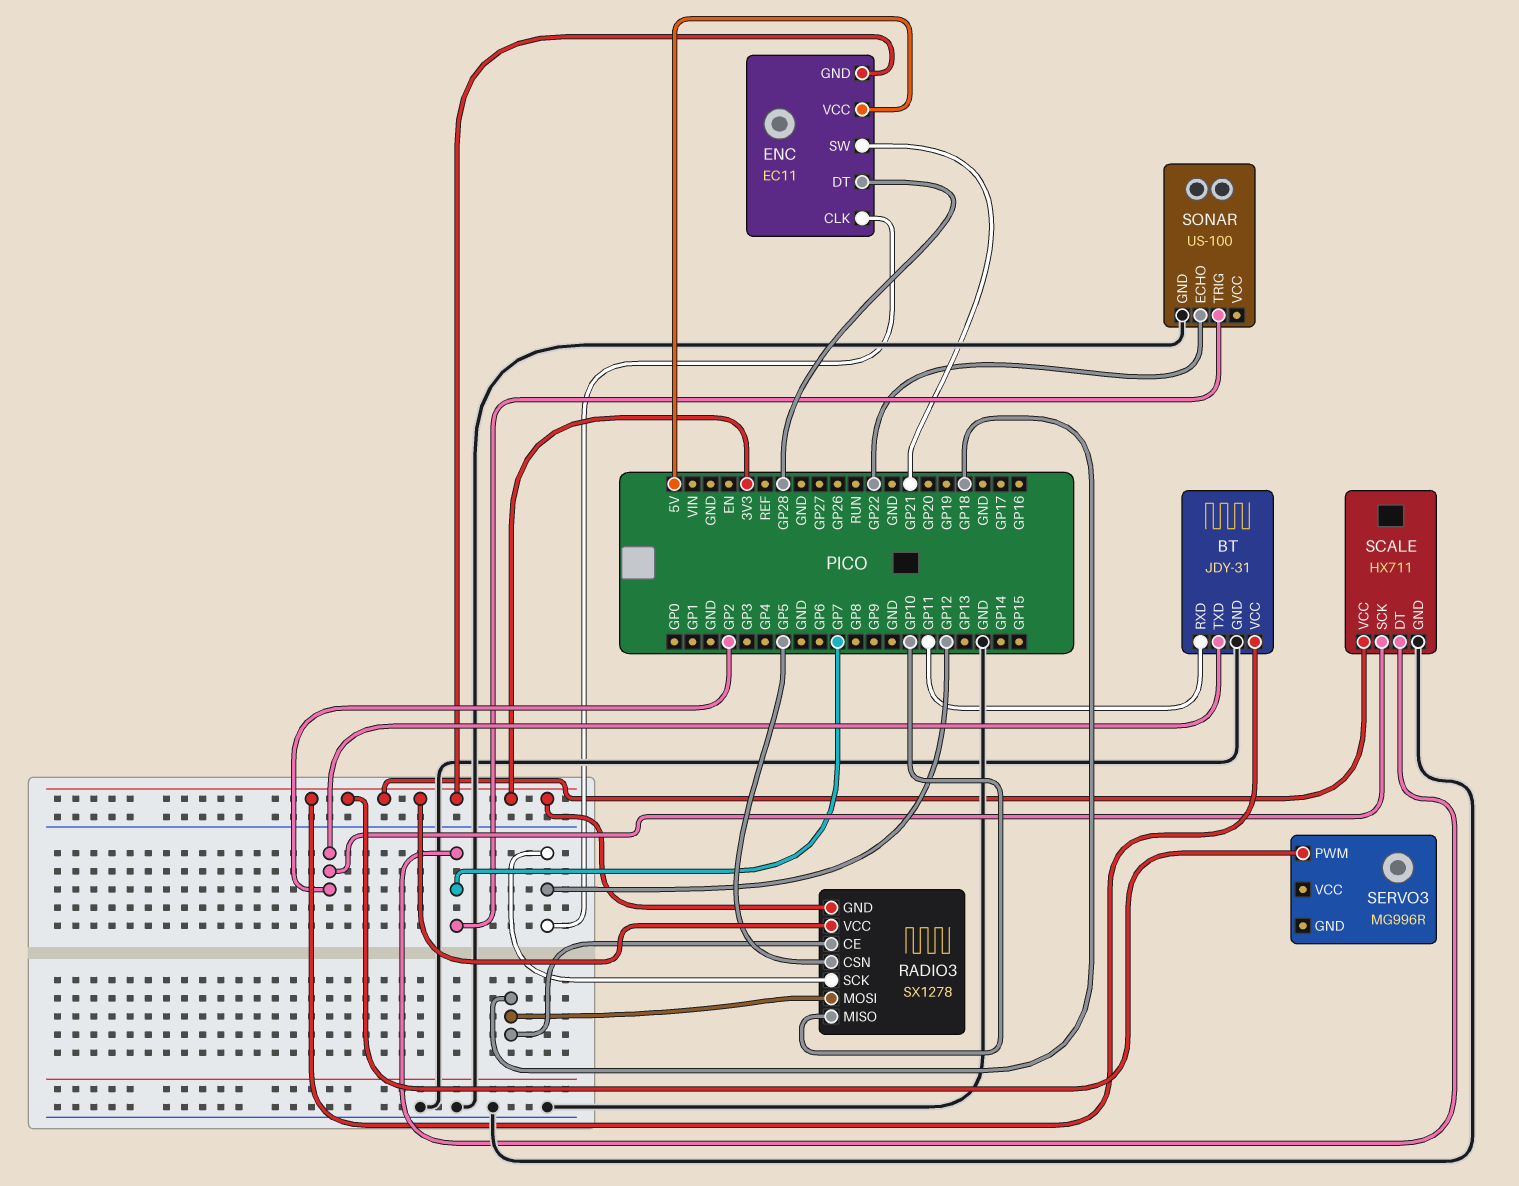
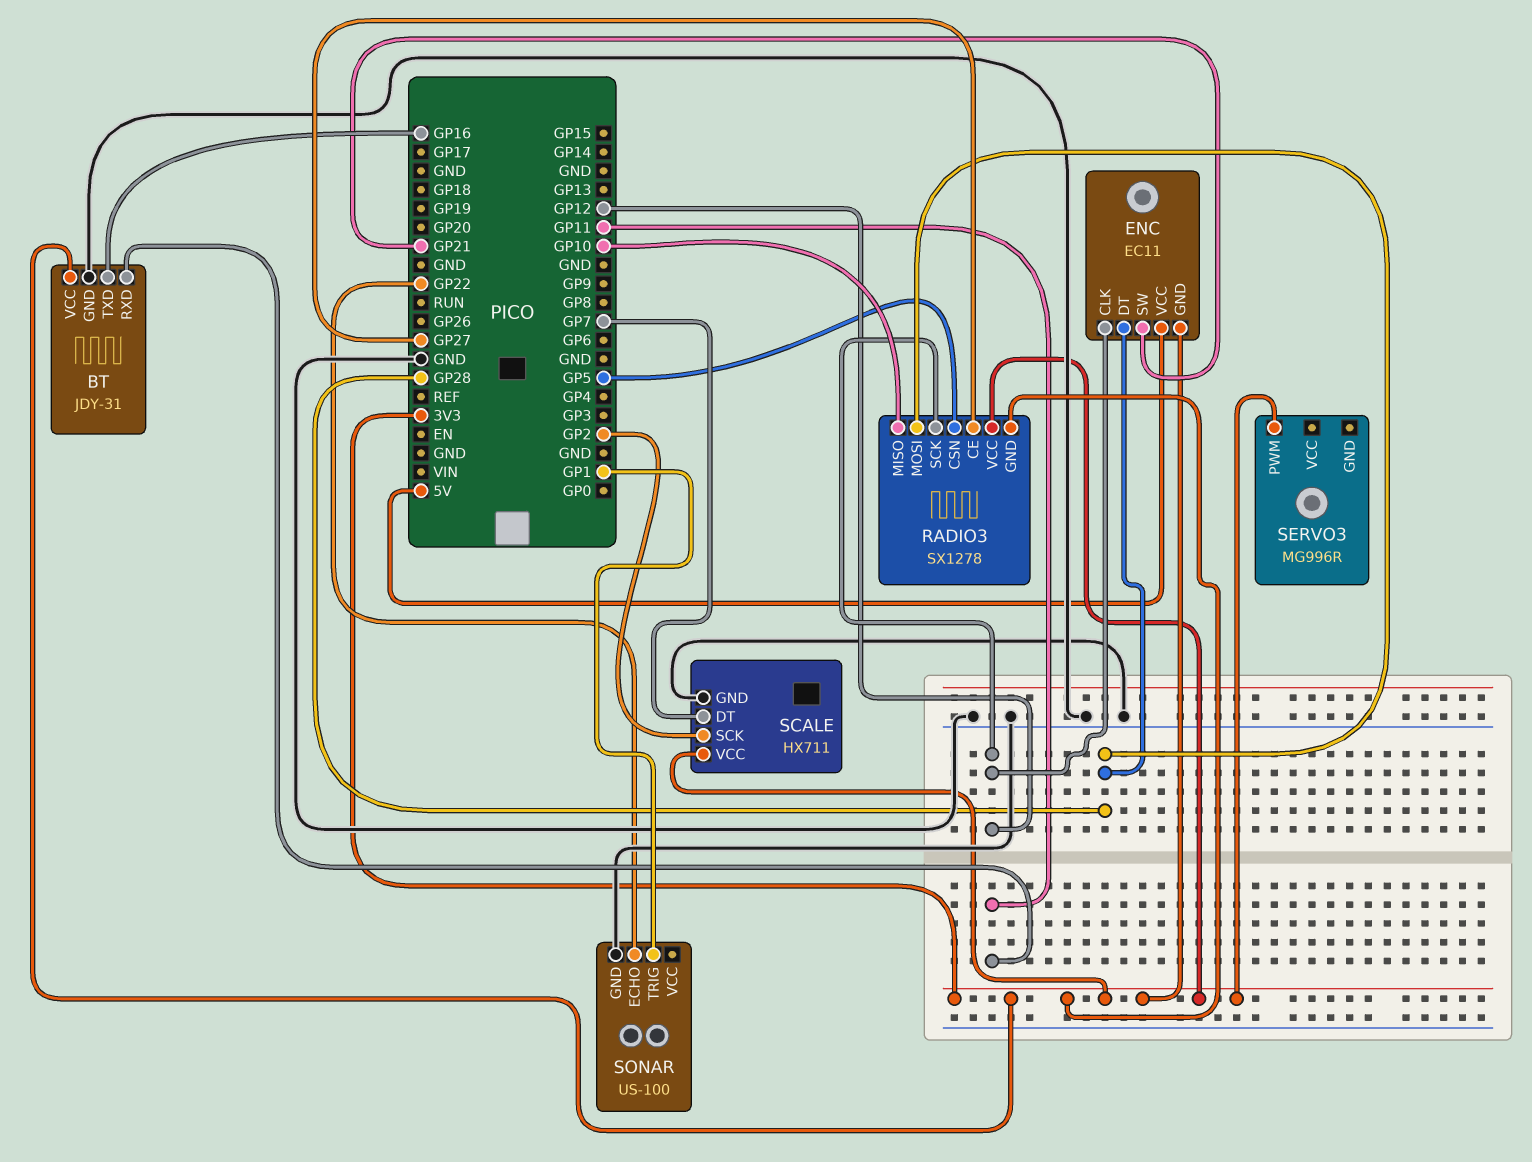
BT pin TXD: GP2 -> GP16
RADIO3 pin CE: GP18 -> GP27
RADIO3 pin MOSI: GP18 -> GP28
SONAR pin TRIG: GP7 -> GP1

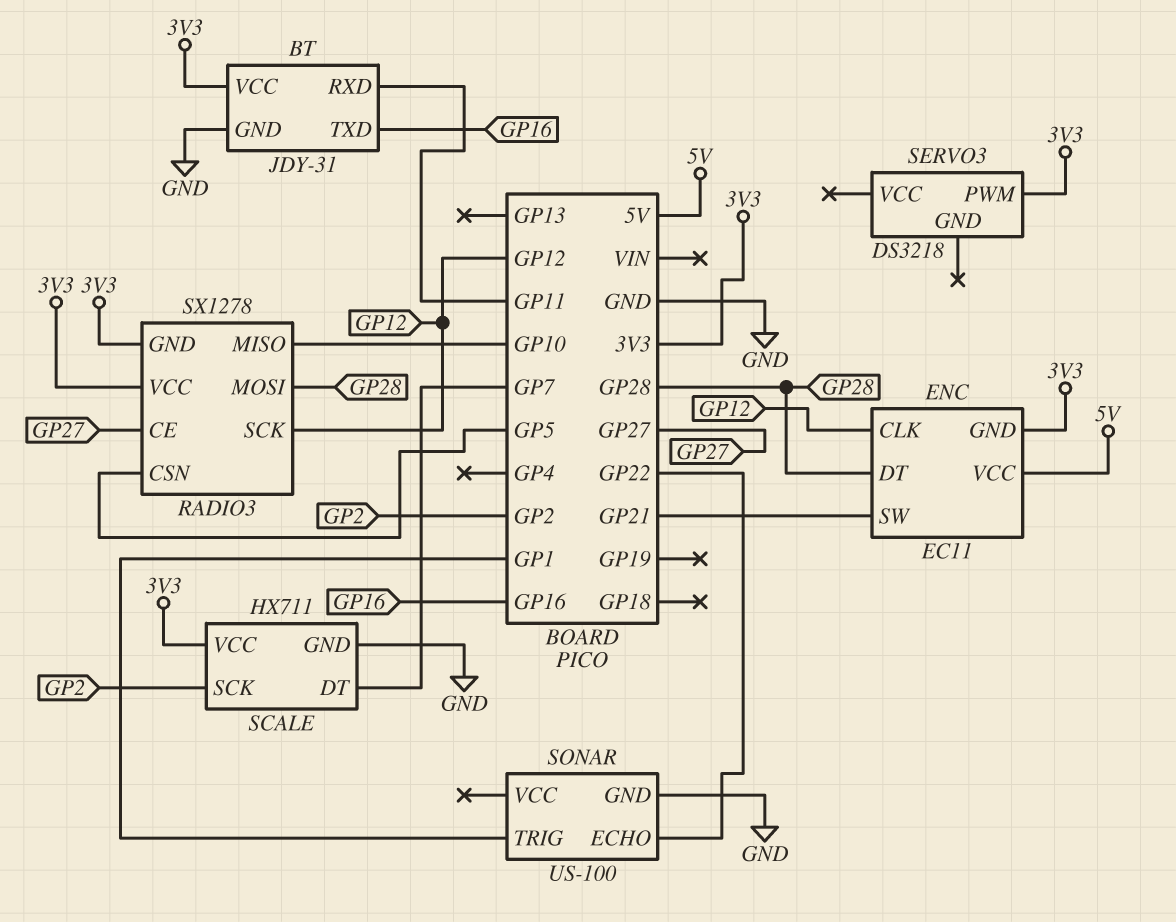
SERVO3: MG996R -> DS3218

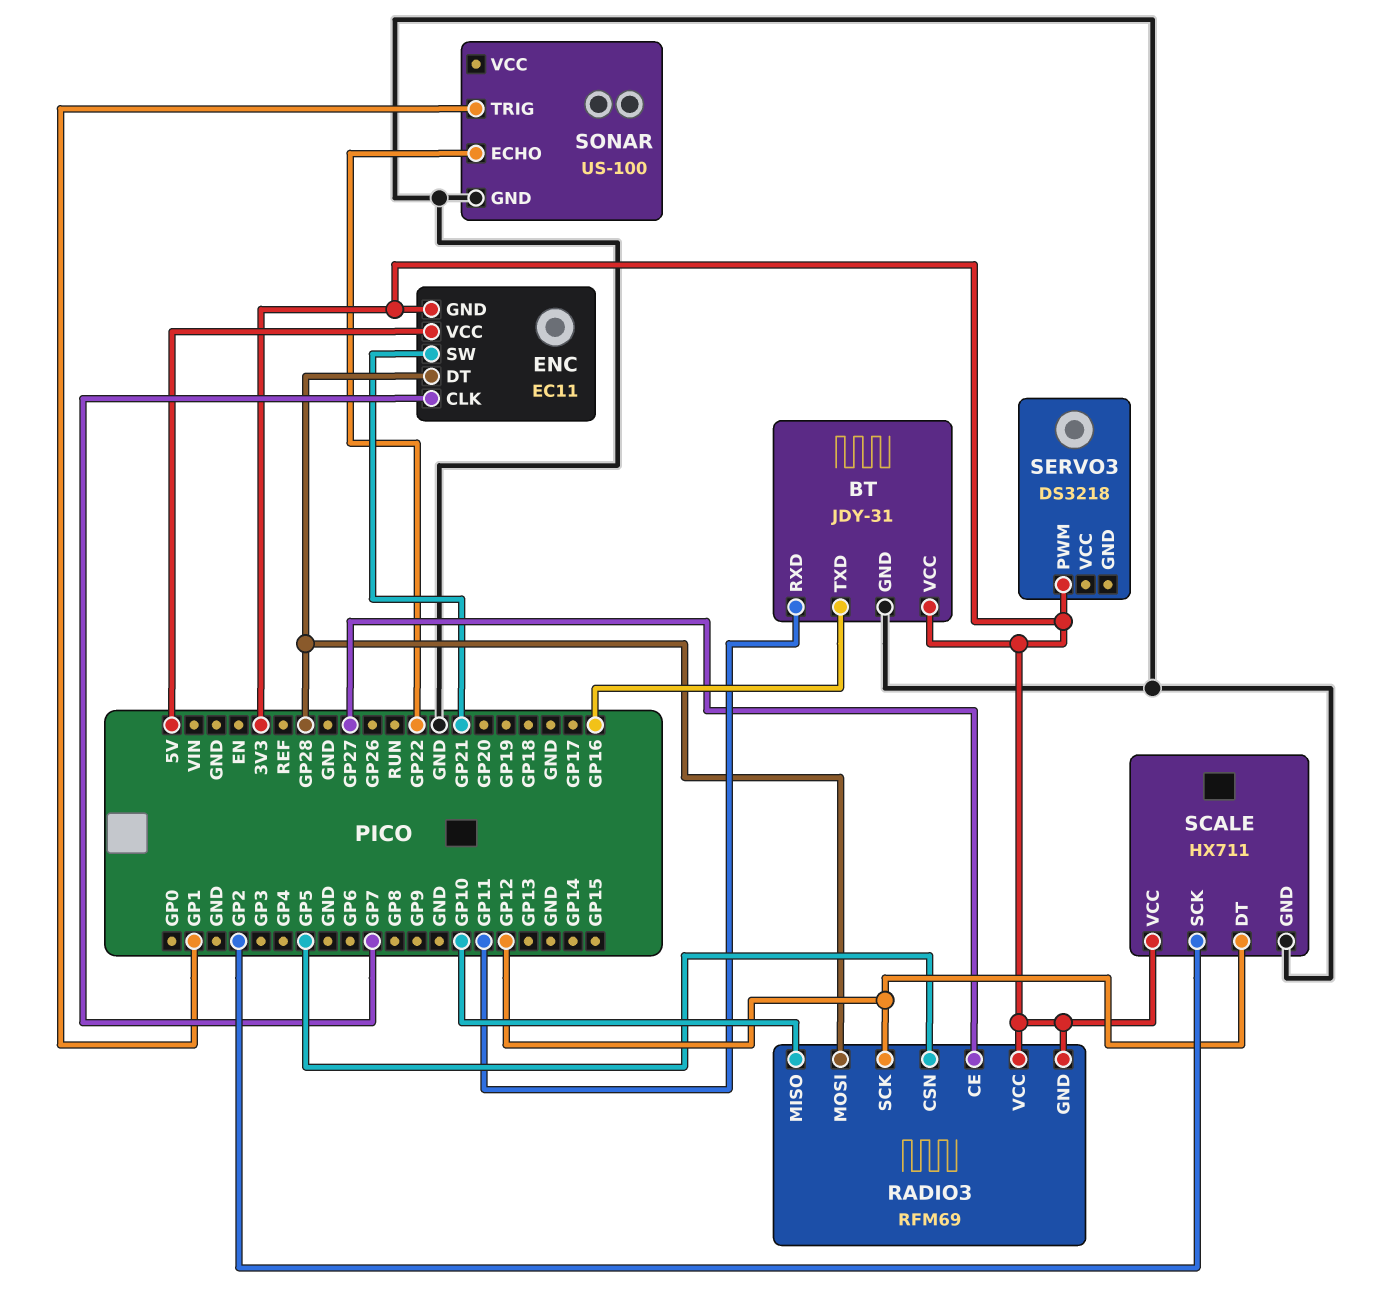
ENC pin CLK: GP12 -> GP7
RADIO3: SX1278 -> RFM69
SCALE pin DT: GP7 -> GP12

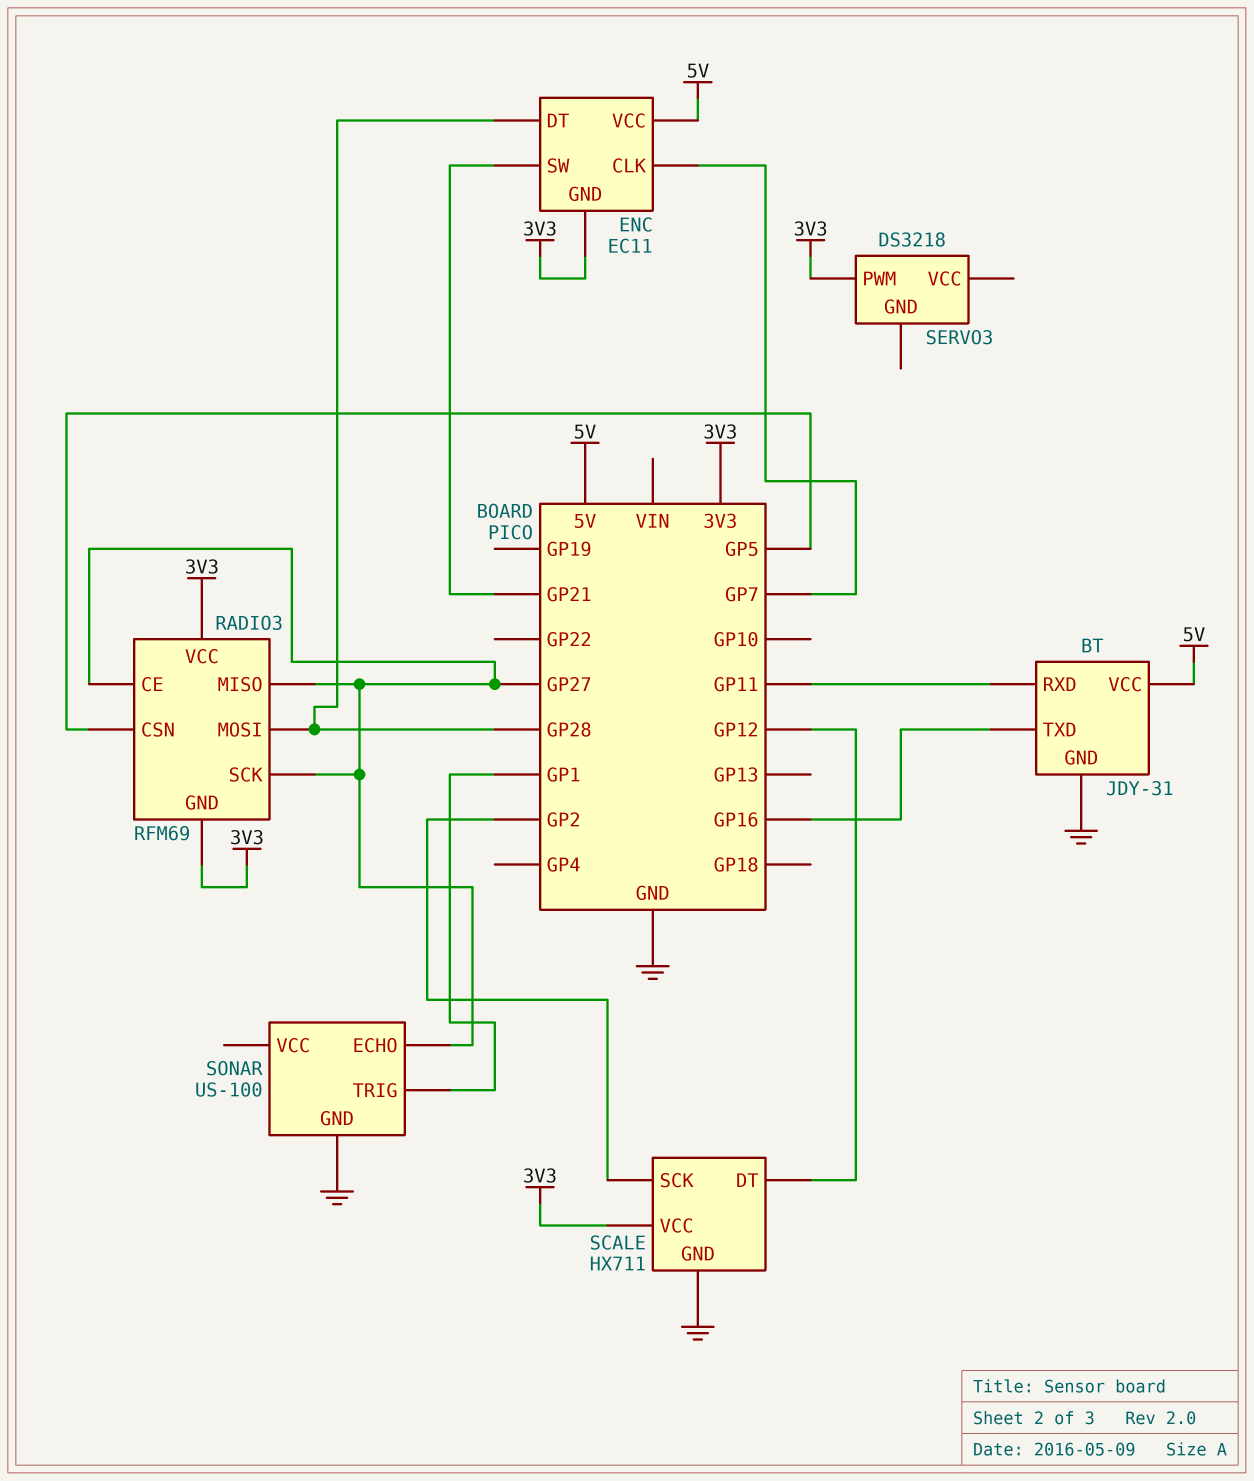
BT pin VCC: 3V3 -> 5V
RADIO3 pin MISO: GP10 -> GP27
RADIO3 pin SCK: GP12 -> GP27
SONAR pin ECHO: GP22 -> GP27

